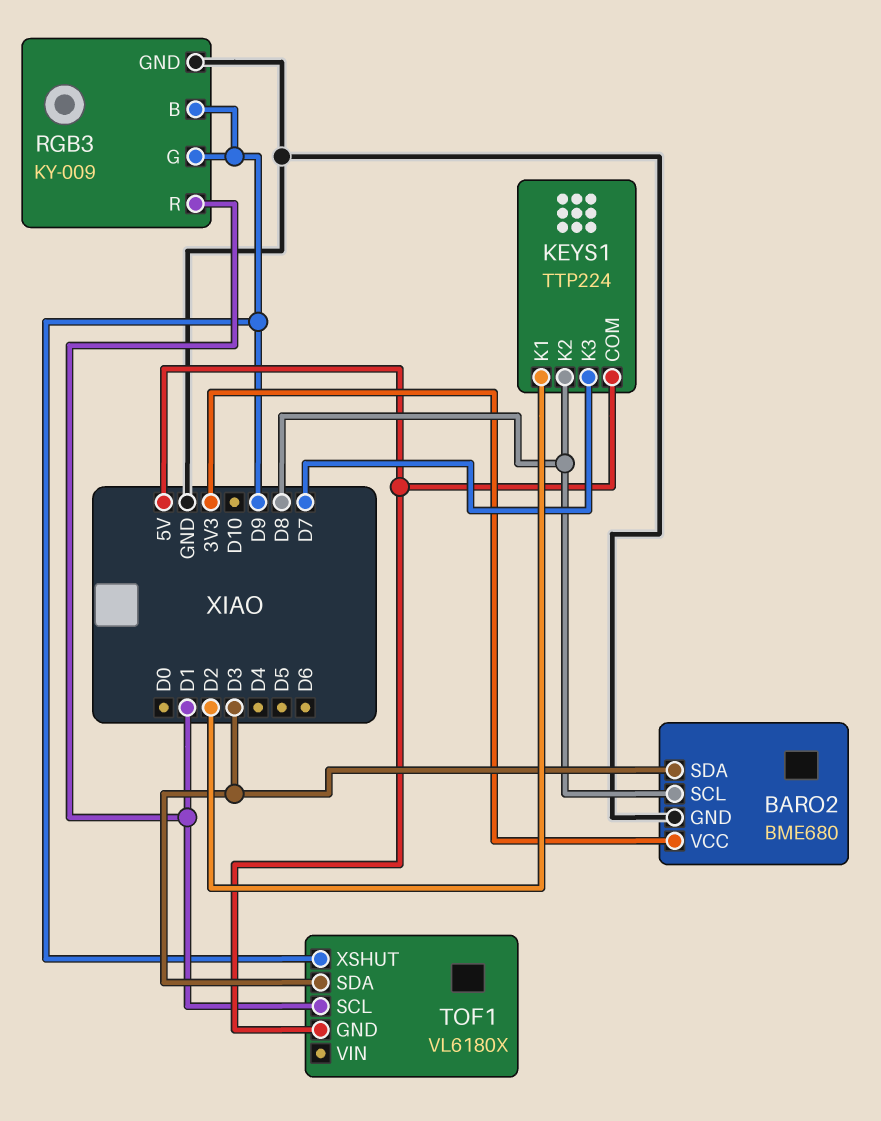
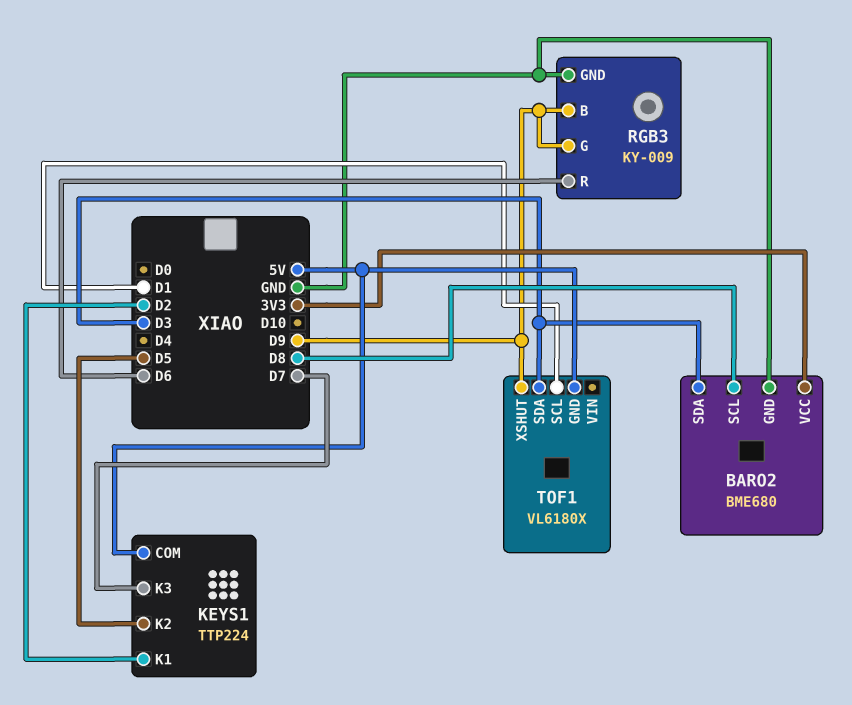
KEYS1 pin K2: D8 -> D5
RGB3 pin R: D1 -> D6

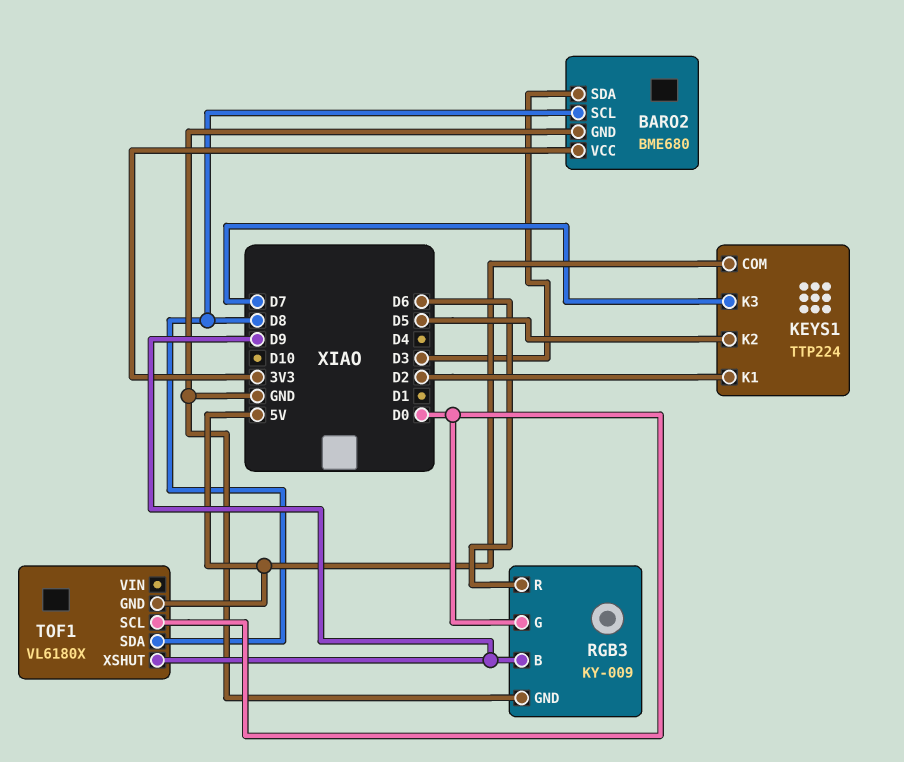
RGB3 pin G: D9 -> D0
TOF1 pin SCL: D1 -> D0
TOF1 pin SDA: D3 -> D8

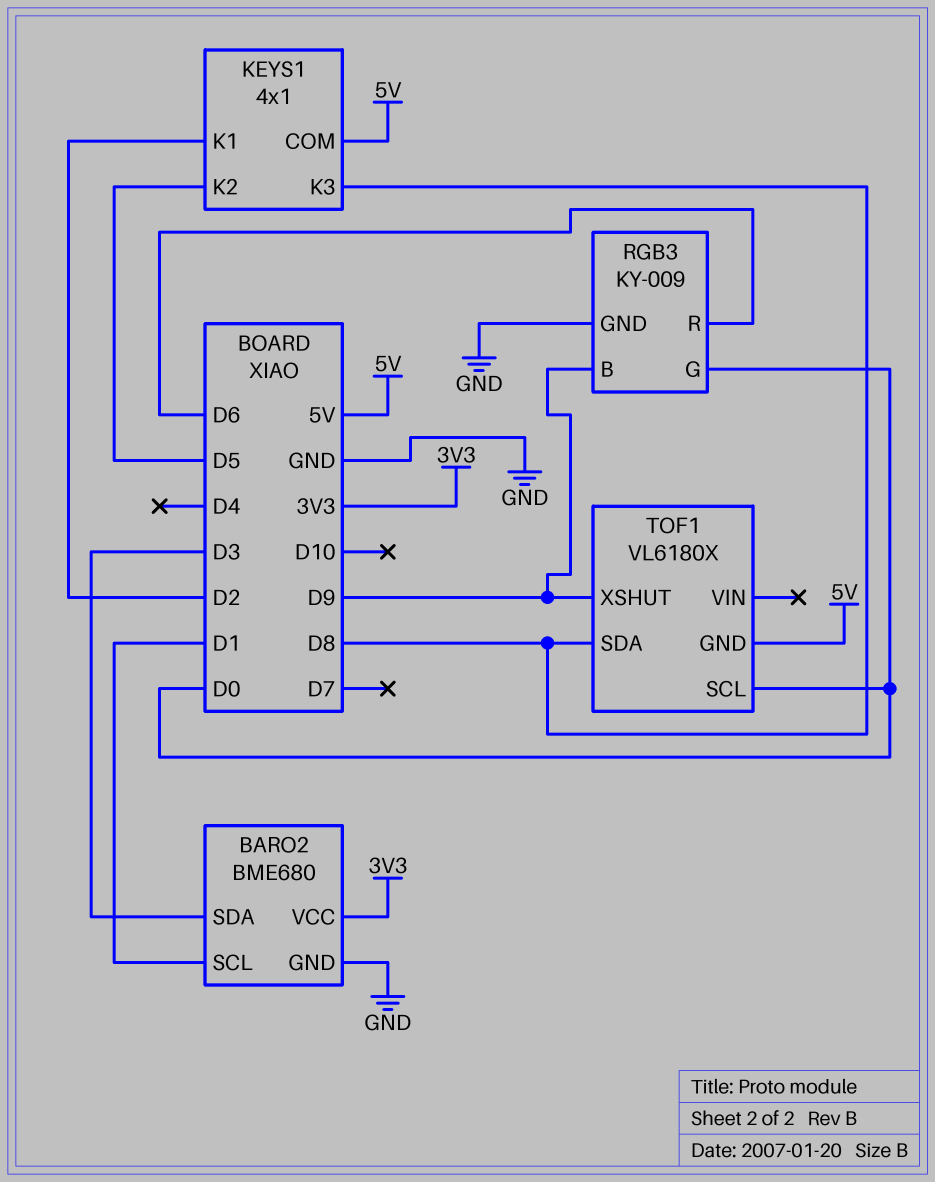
BARO2 pin SCL: D8 -> D1
KEYS1: TTP224 -> 4x1
KEYS1 pin K3: D7 -> D8

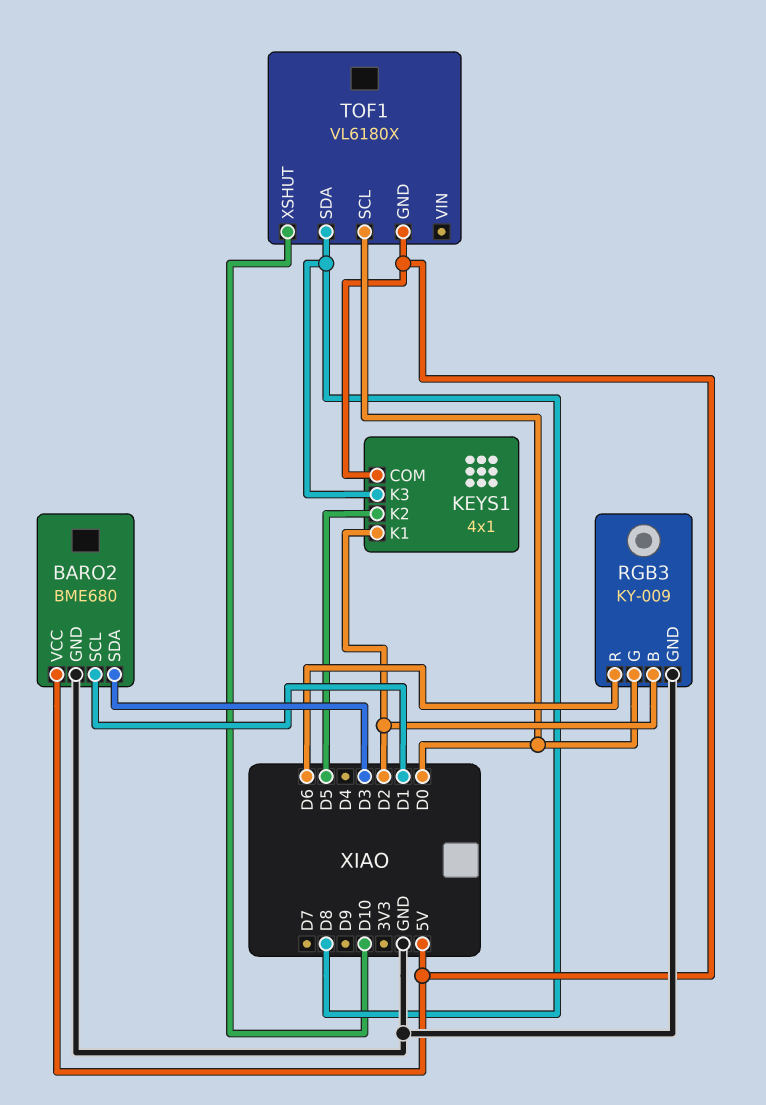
BARO2 pin VCC: 3V3 -> 5V
RGB3 pin B: D9 -> D2
TOF1 pin XSHUT: D9 -> D10

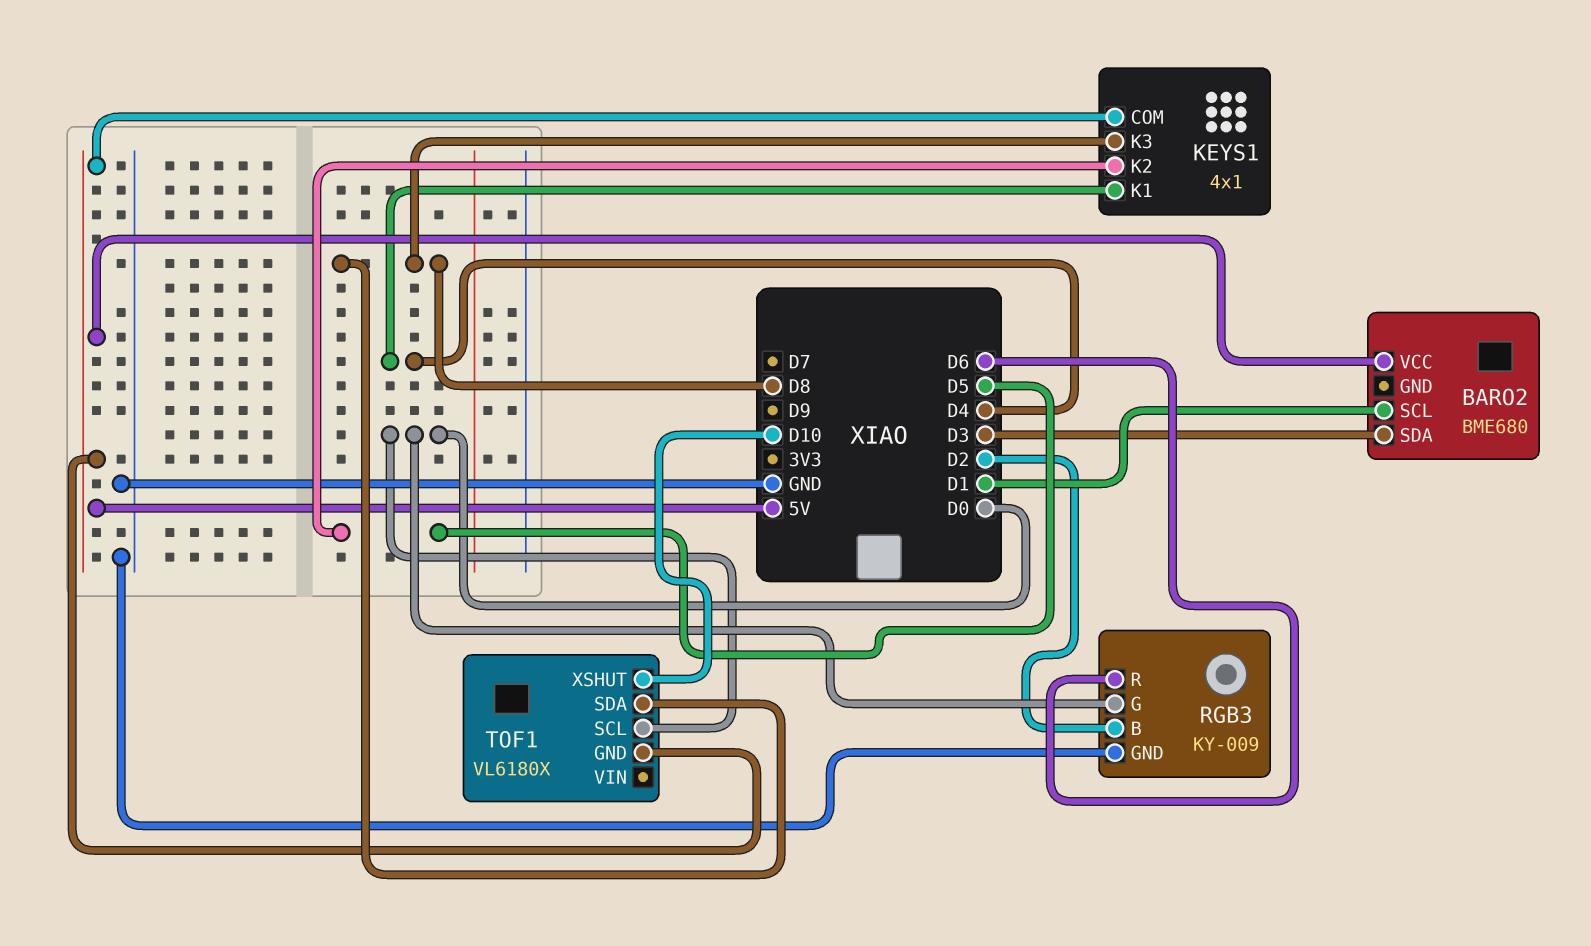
BARO2 pin GND: GND -> none
KEYS1 pin K1: D2 -> D4

